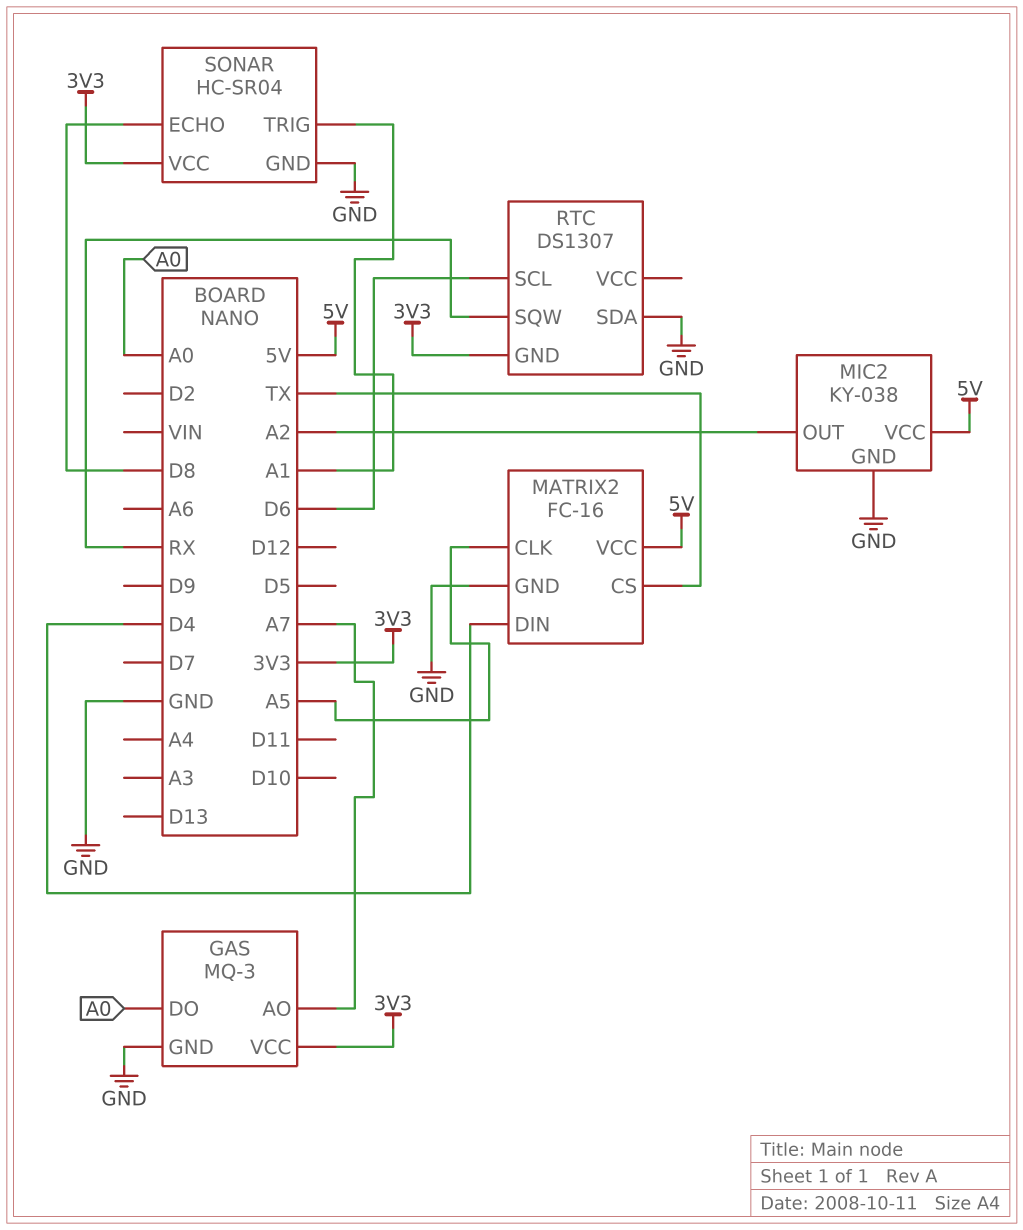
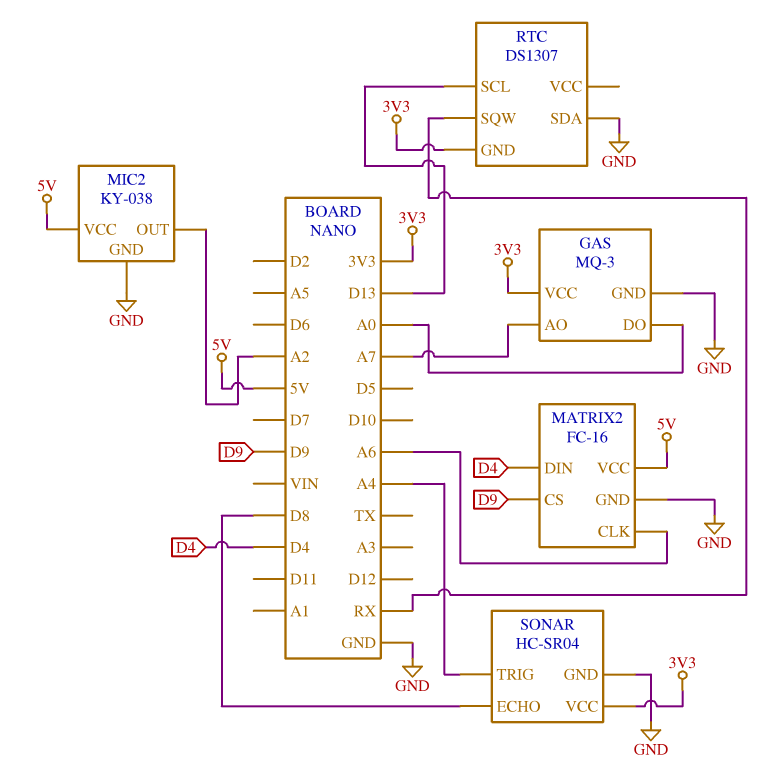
MATRIX2 pin CLK: A5 -> A6
MATRIX2 pin CS: TX -> D9
RTC pin SCL: D6 -> D13
SONAR pin TRIG: A1 -> A4

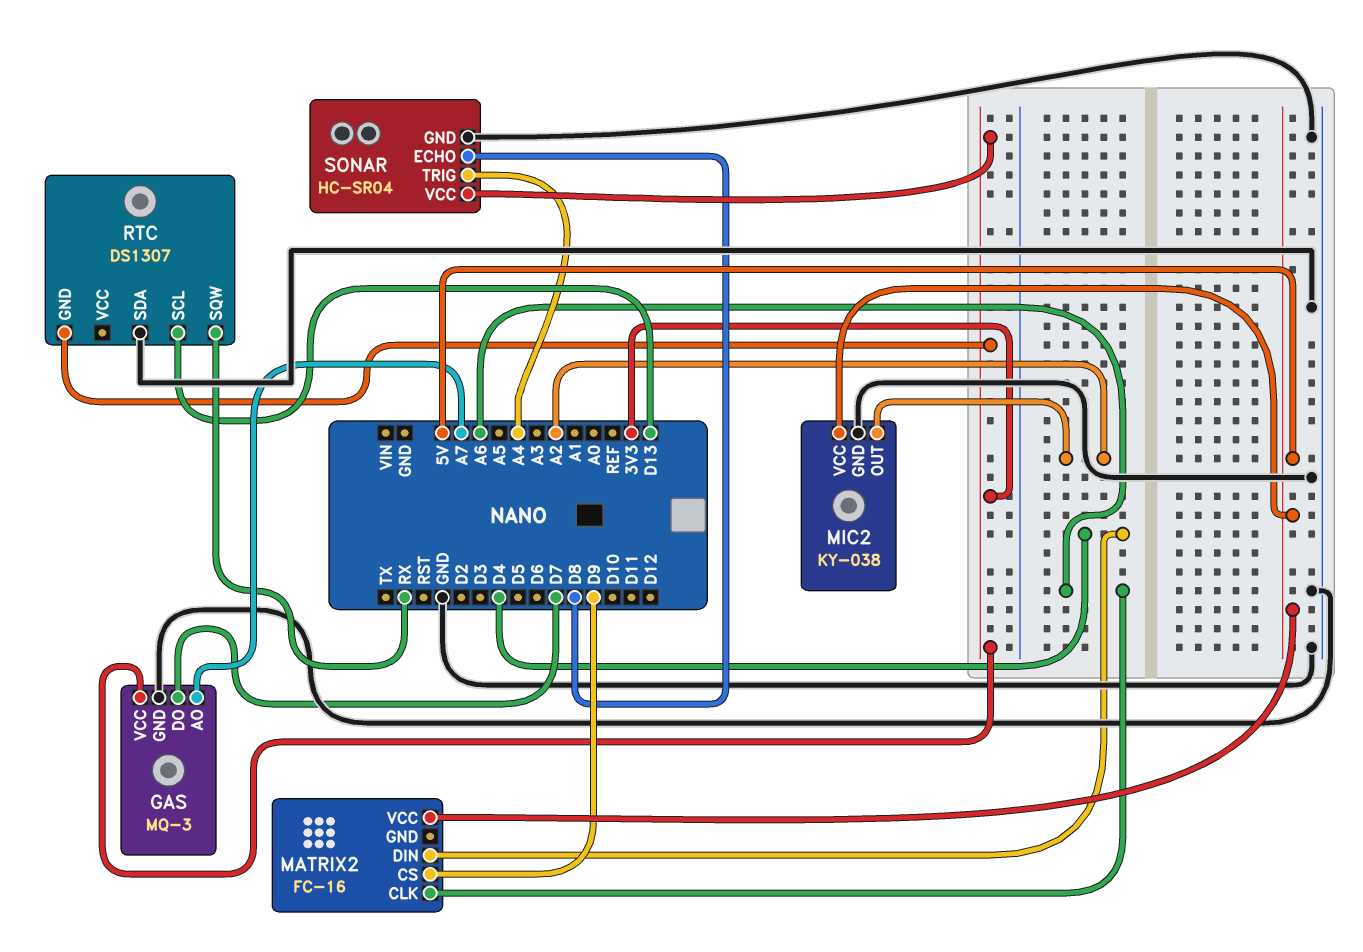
GAS pin DO: A0 -> D7
MATRIX2 pin GND: GND -> none

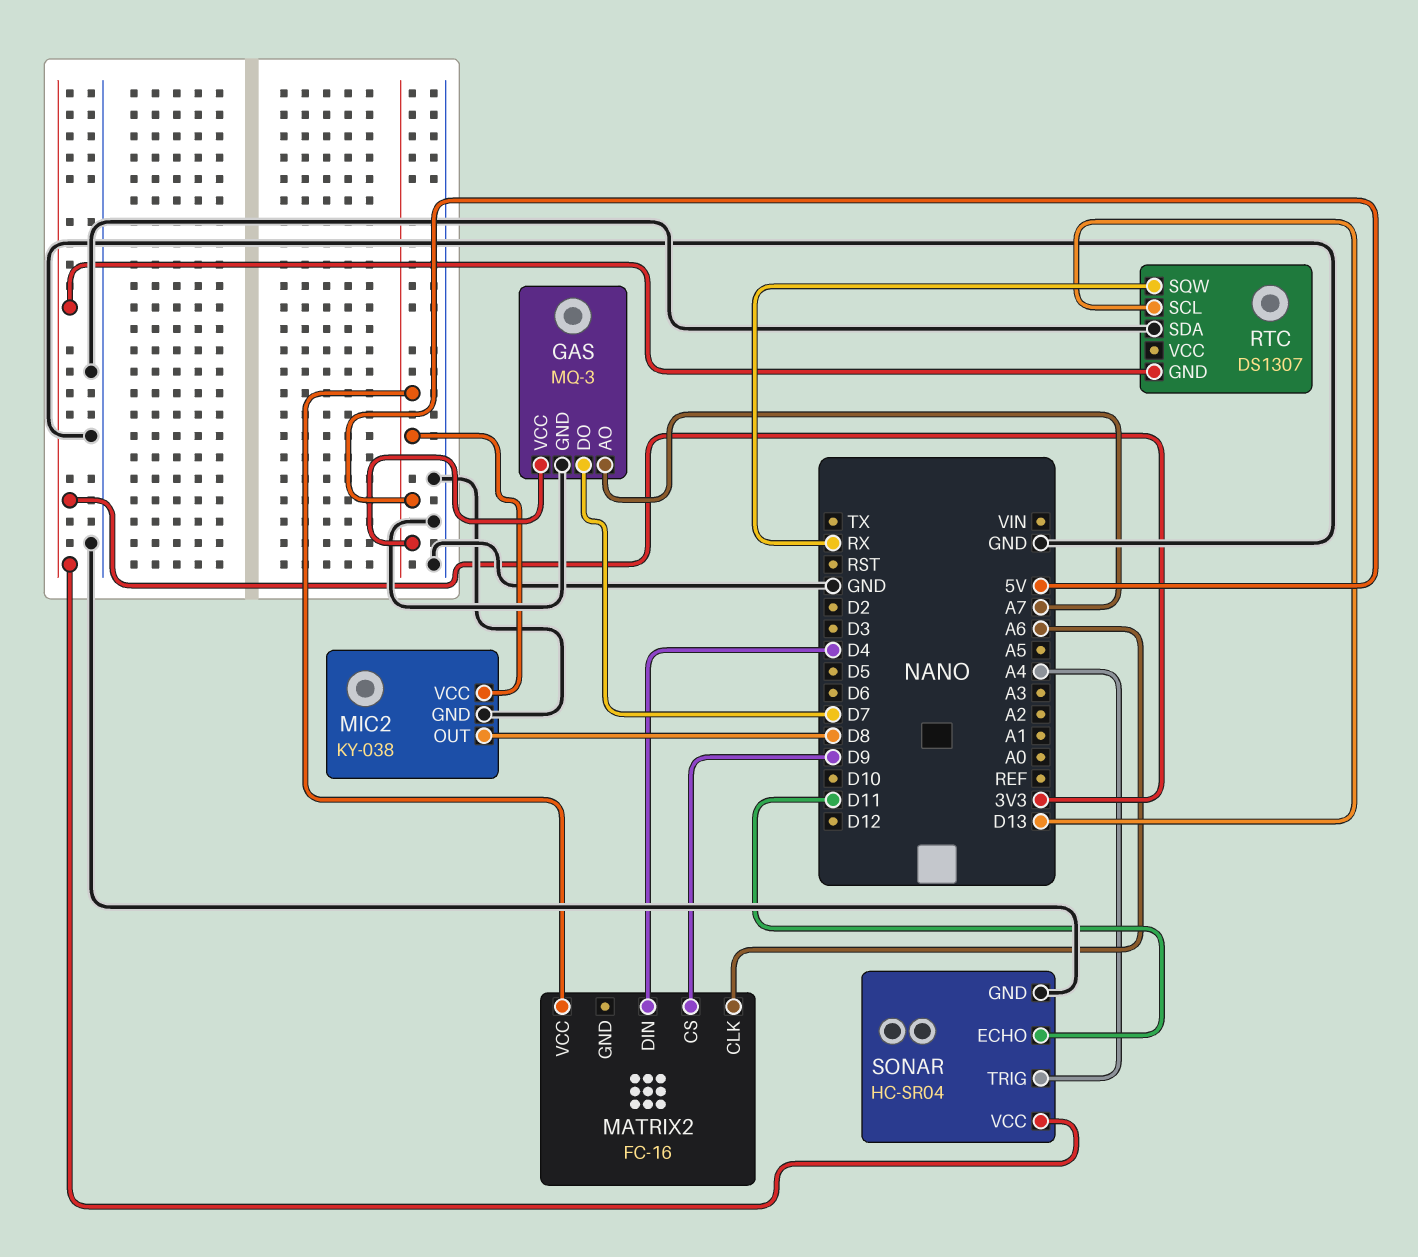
GAS pin VCC: 3V3 -> 5V
MIC2 pin OUT: A2 -> D8
SONAR pin ECHO: D8 -> D11

